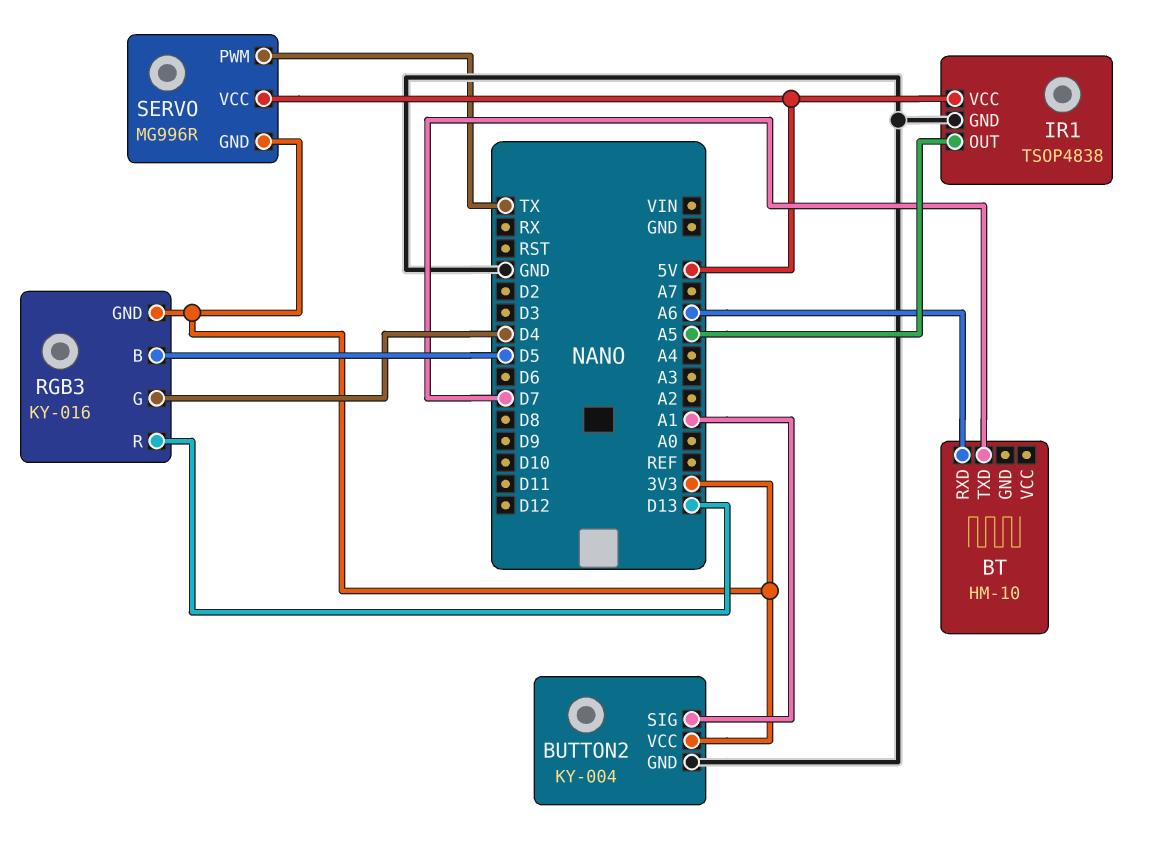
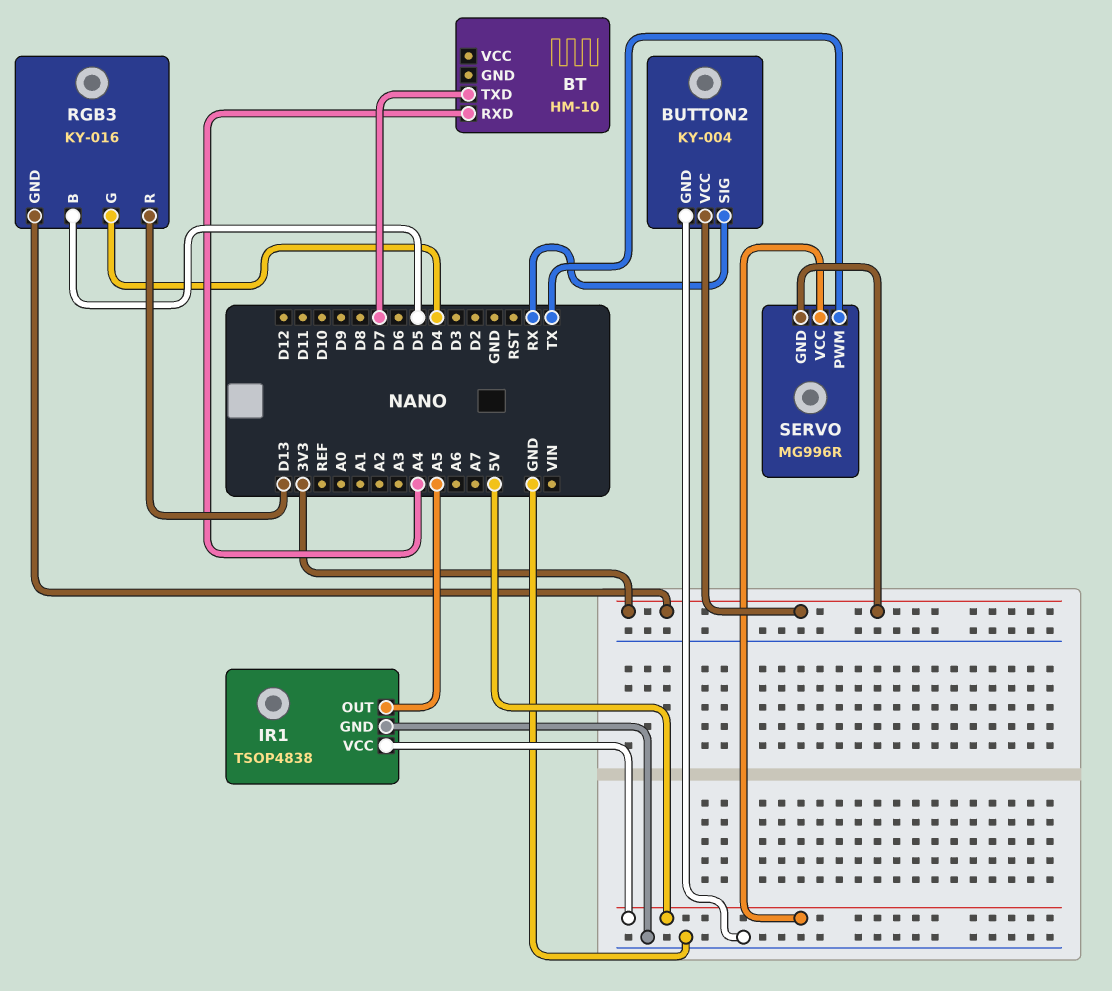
BT pin RXD: A6 -> A4
BUTTON2 pin SIG: A1 -> RX

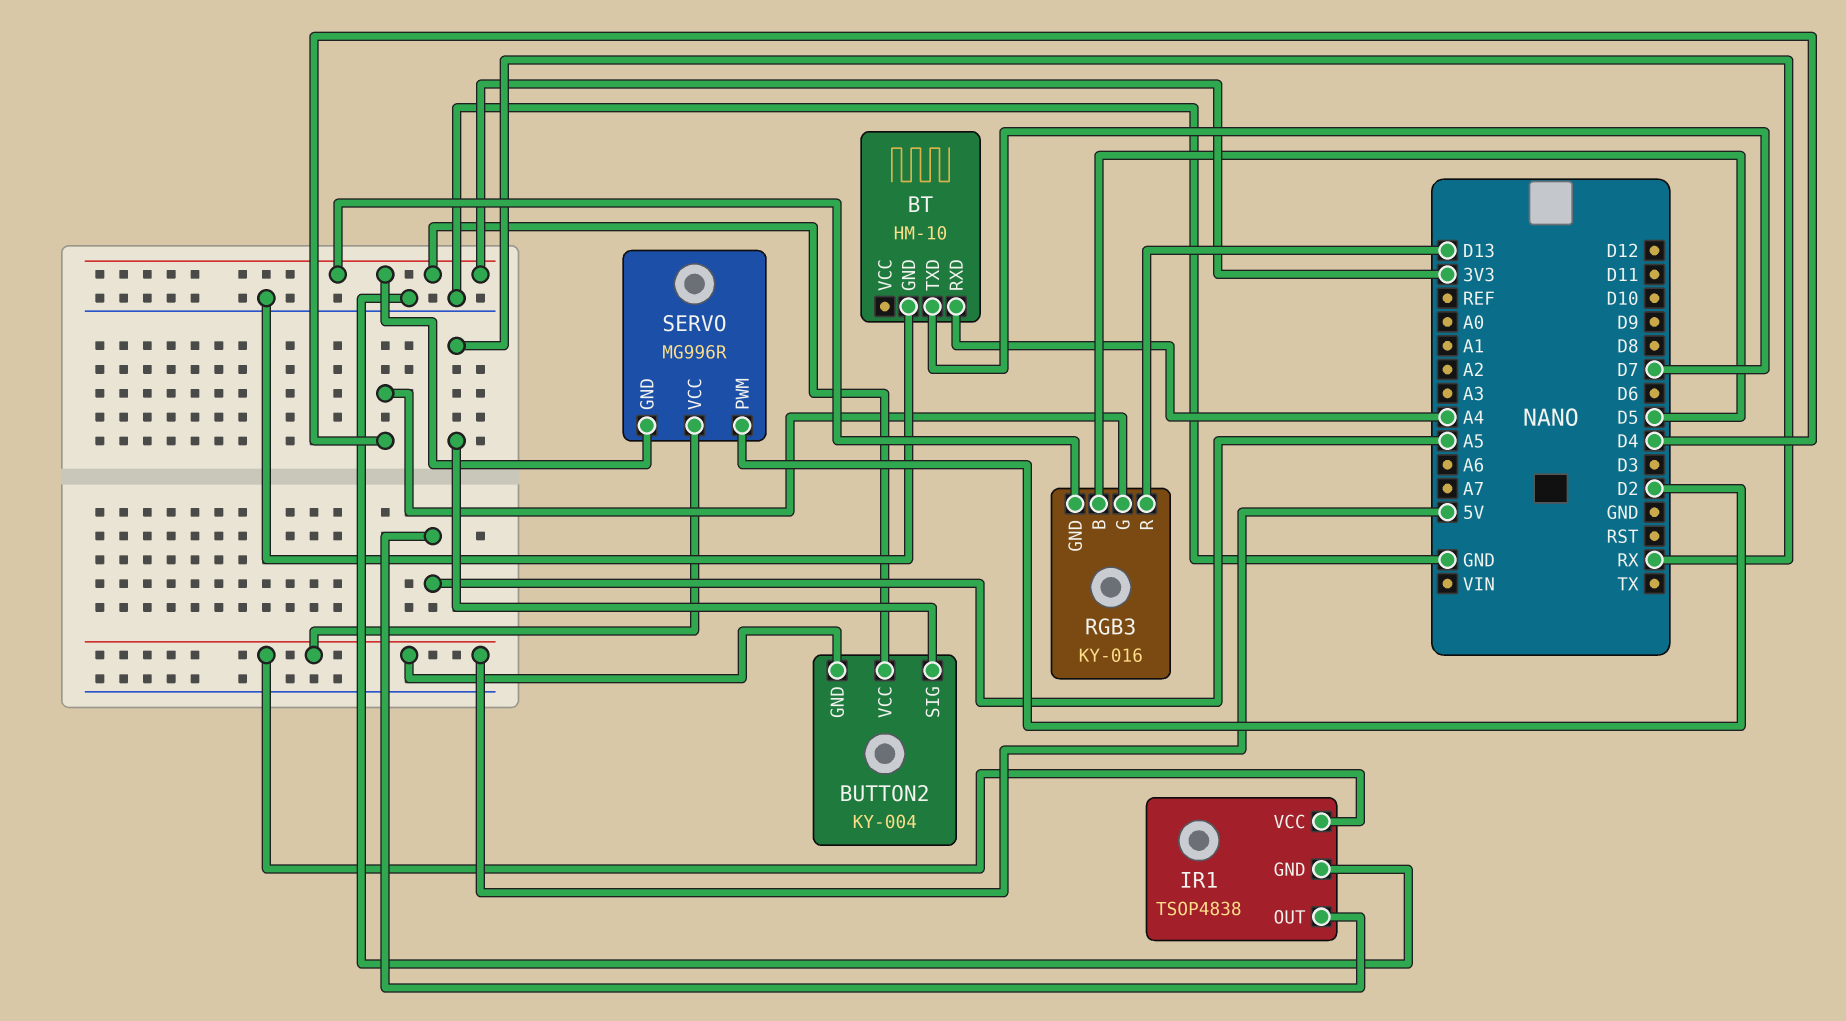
BT pin GND: none -> GND
BUTTON2 pin GND: GND -> 5V
SERVO pin PWM: TX -> D2

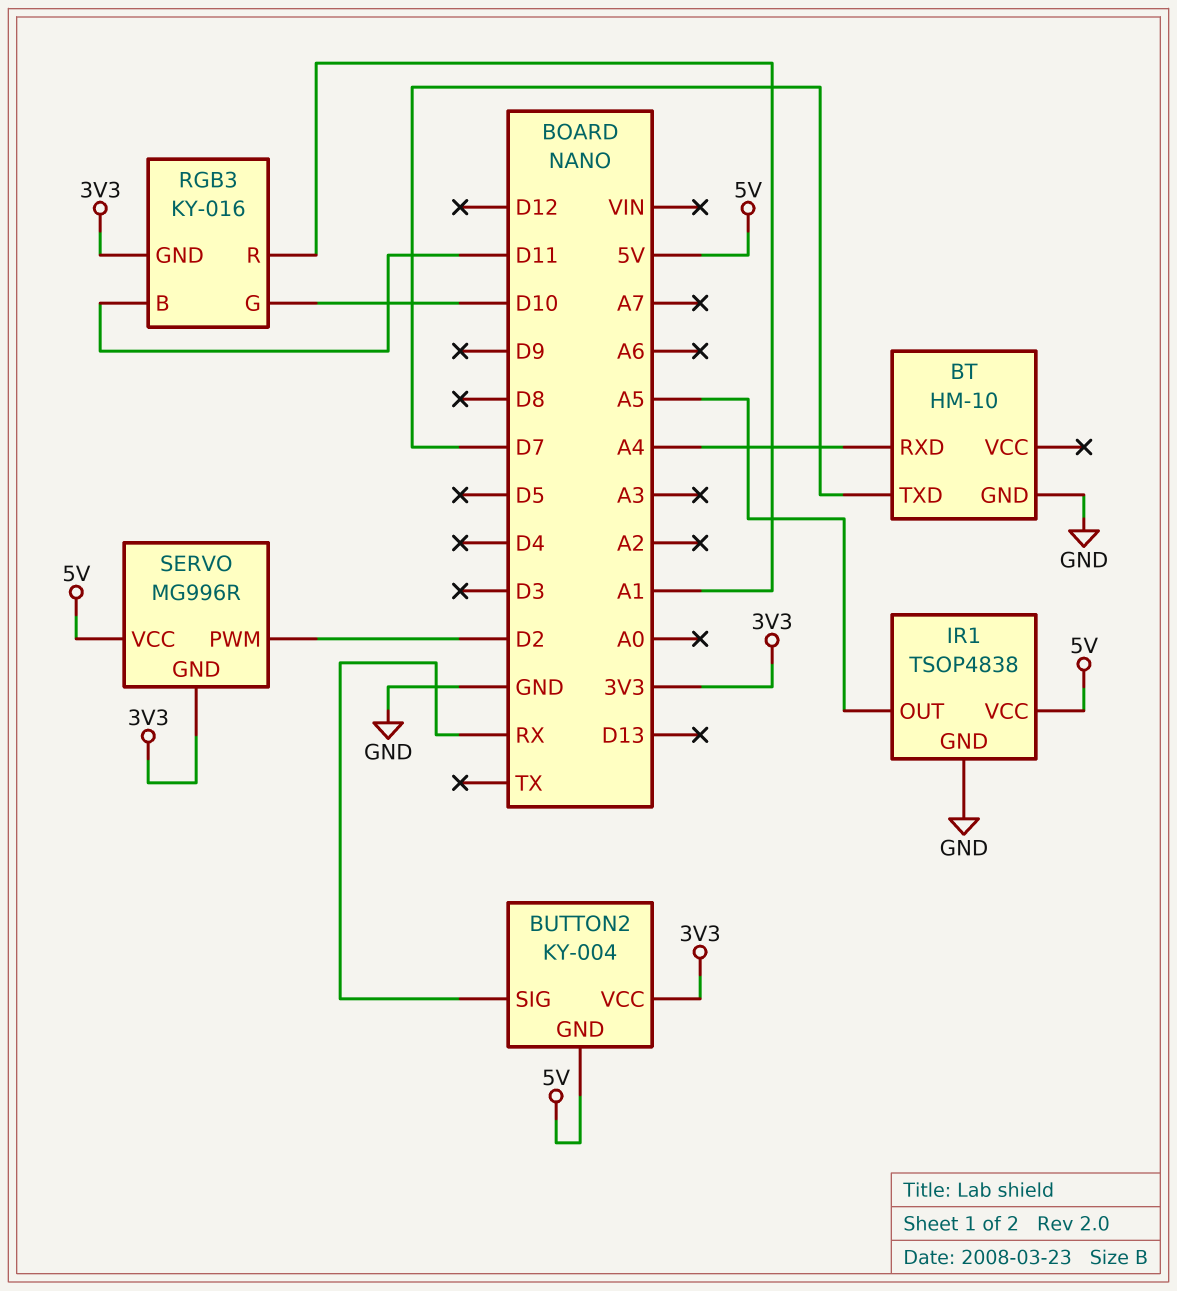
RGB3 pin B: D5 -> D11
RGB3 pin G: D4 -> D10
RGB3 pin R: D13 -> A1

